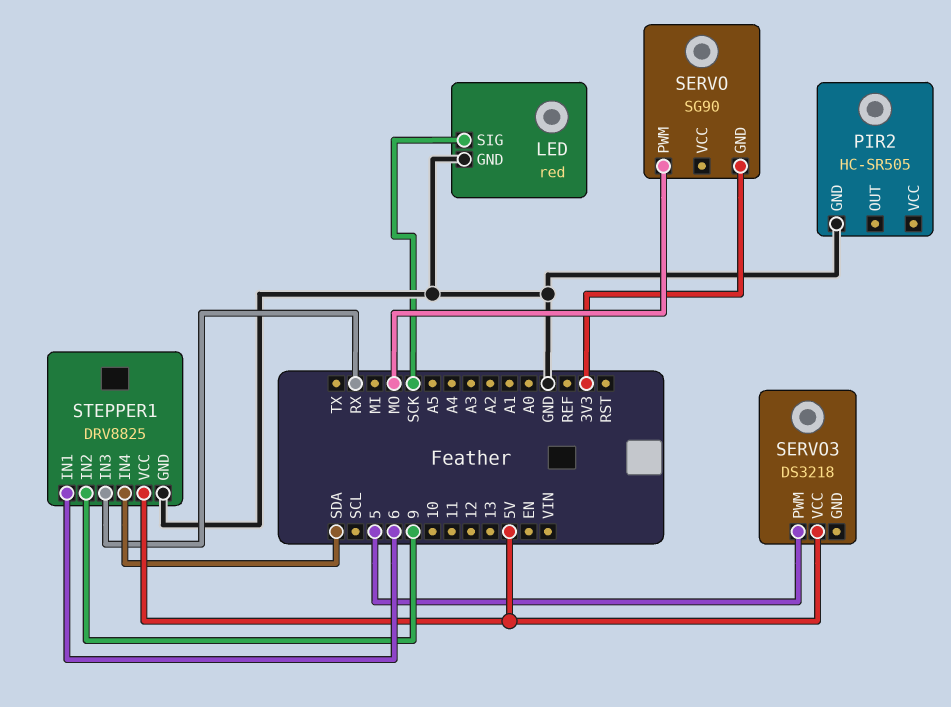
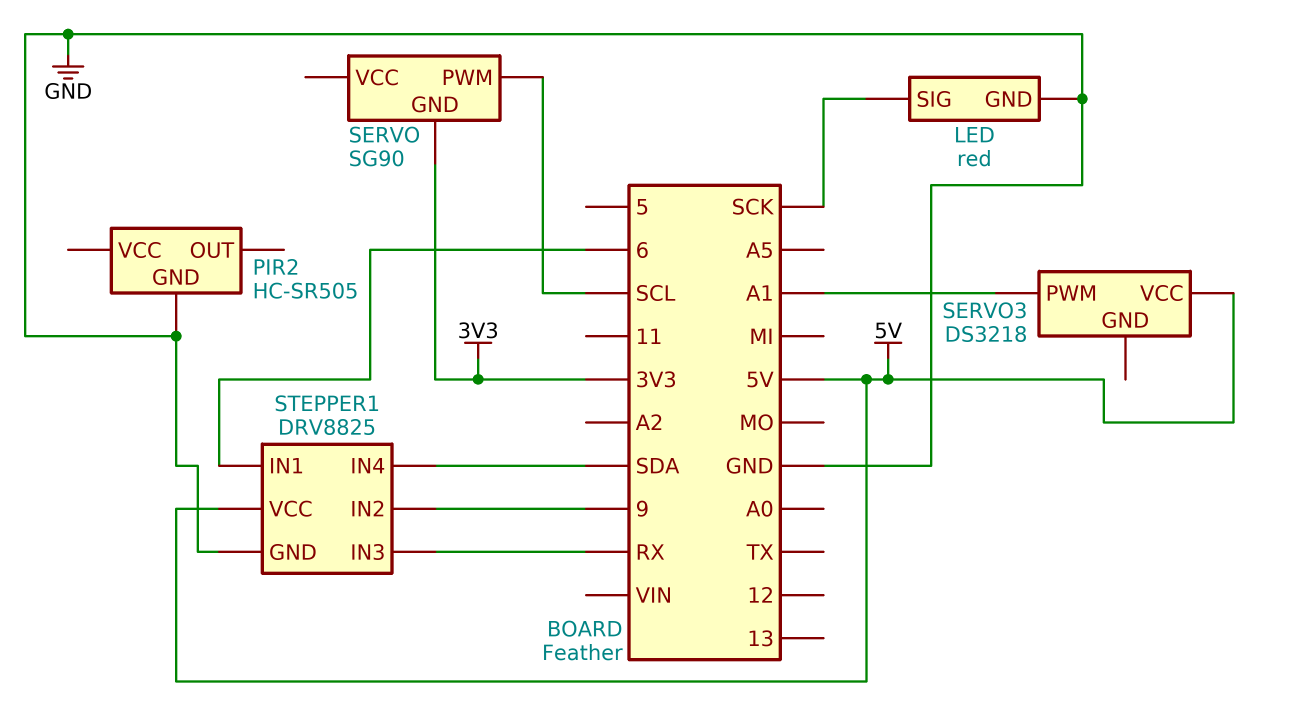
SERVO pin PWM: MO -> SCL
SERVO3 pin PWM: 5 -> A1

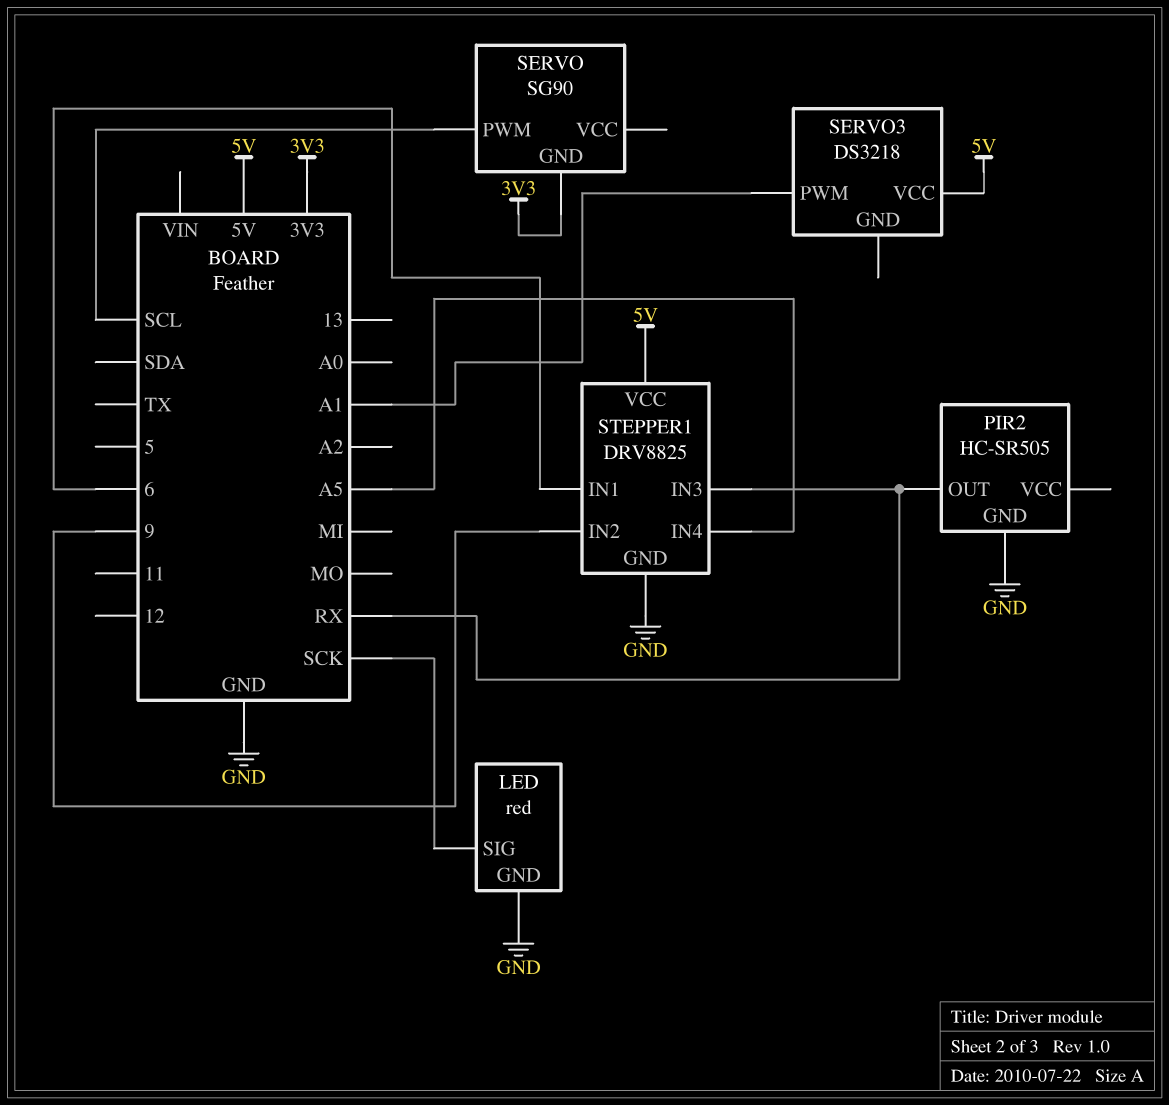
PIR2 pin OUT: none -> RX
STEPPER1 pin IN4: SDA -> A5

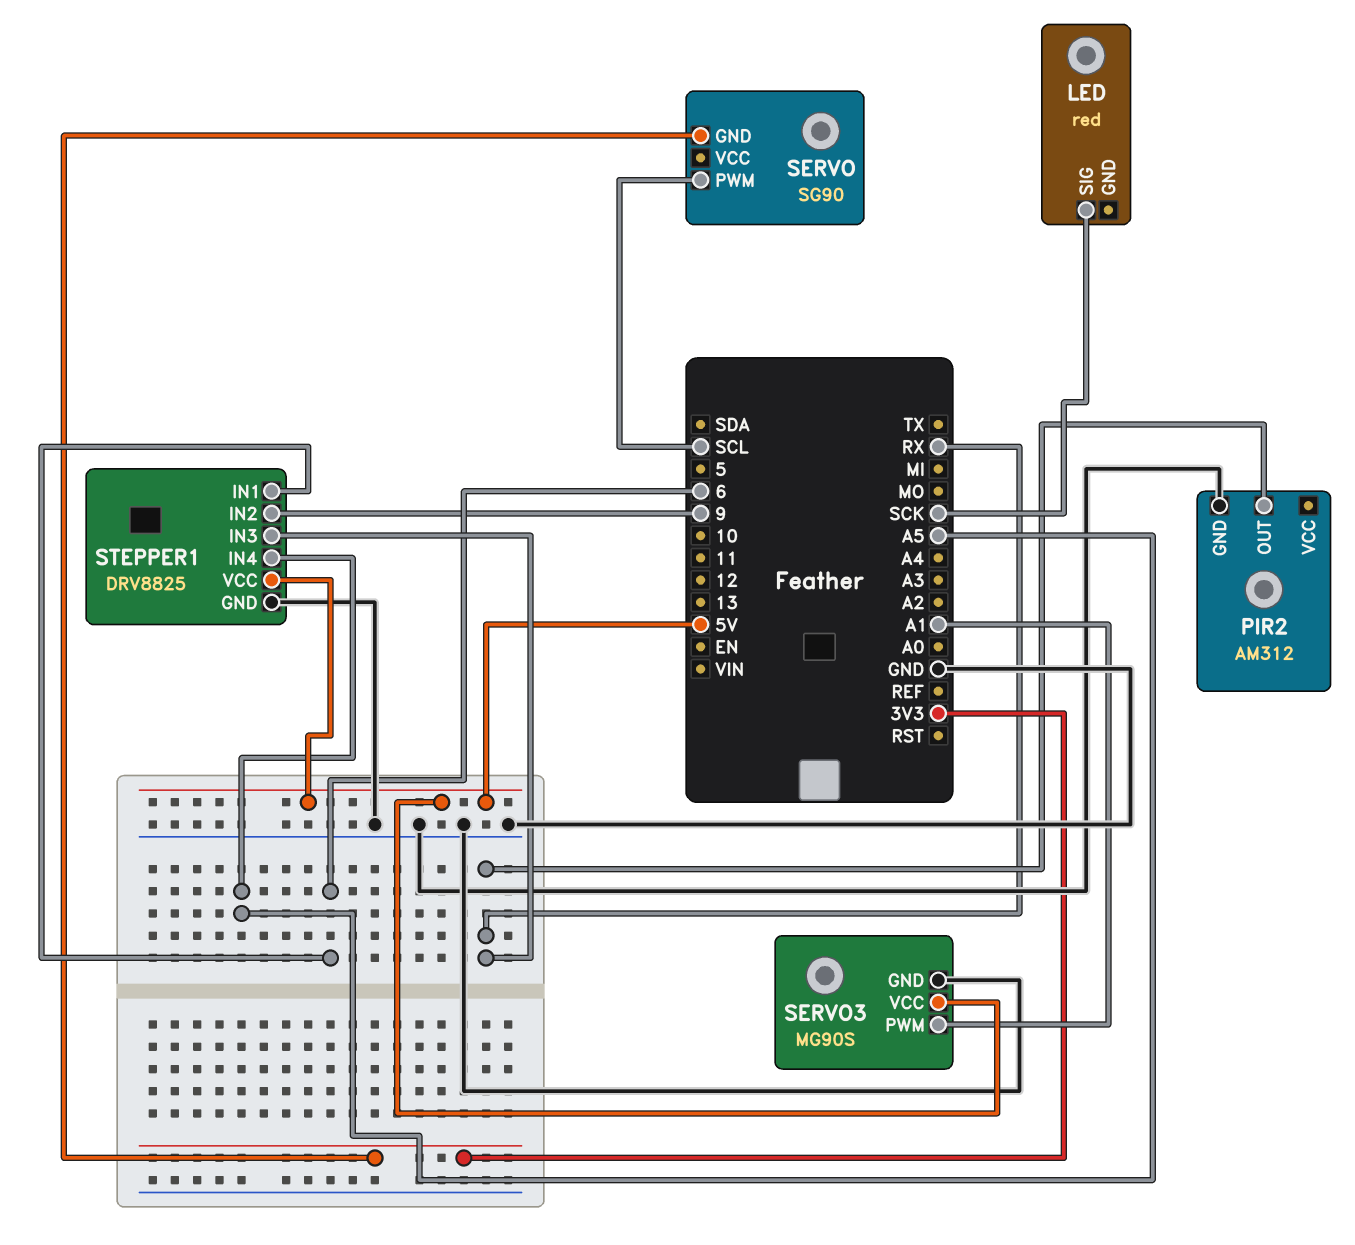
LED pin GND: GND -> none
PIR2: HC-SR505 -> AM312
SERVO3: DS3218 -> MG90S
SERVO3 pin GND: none -> GND

